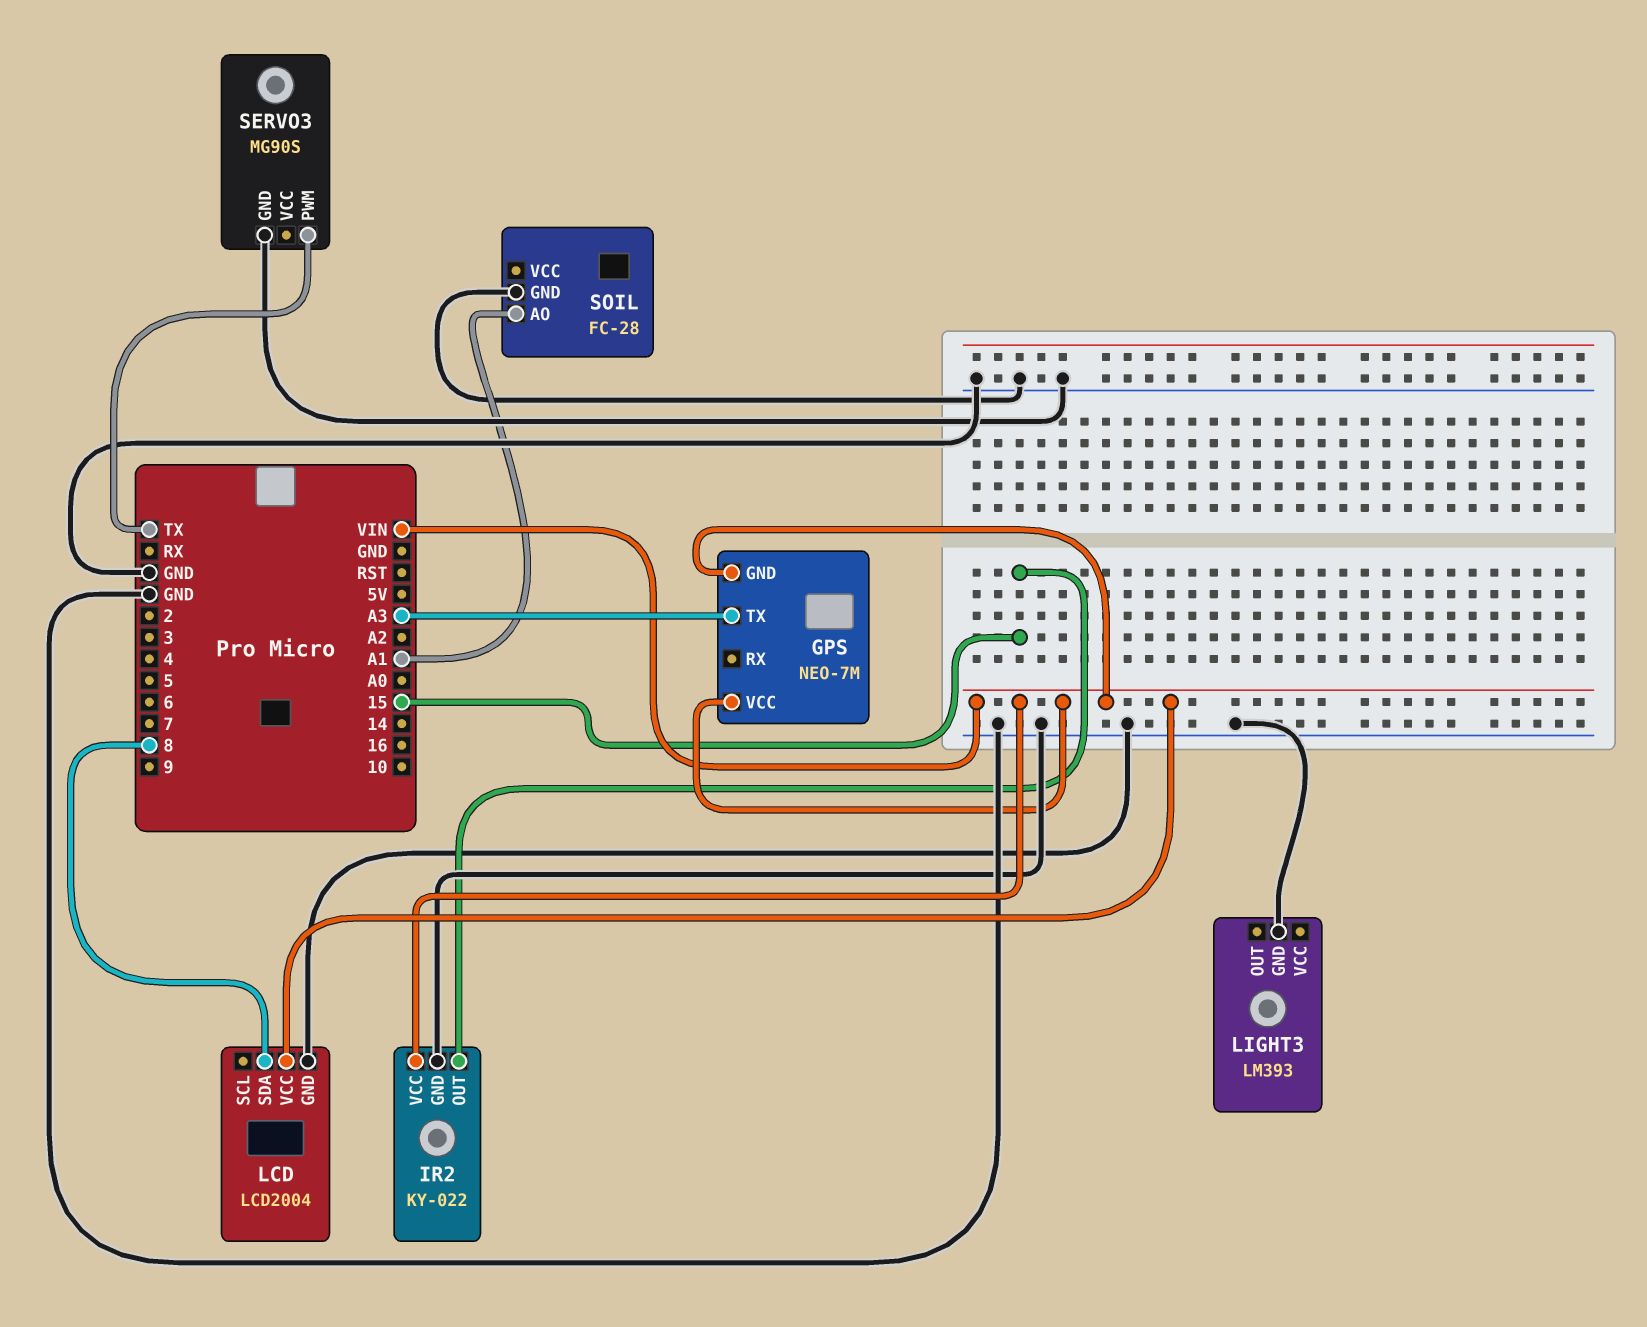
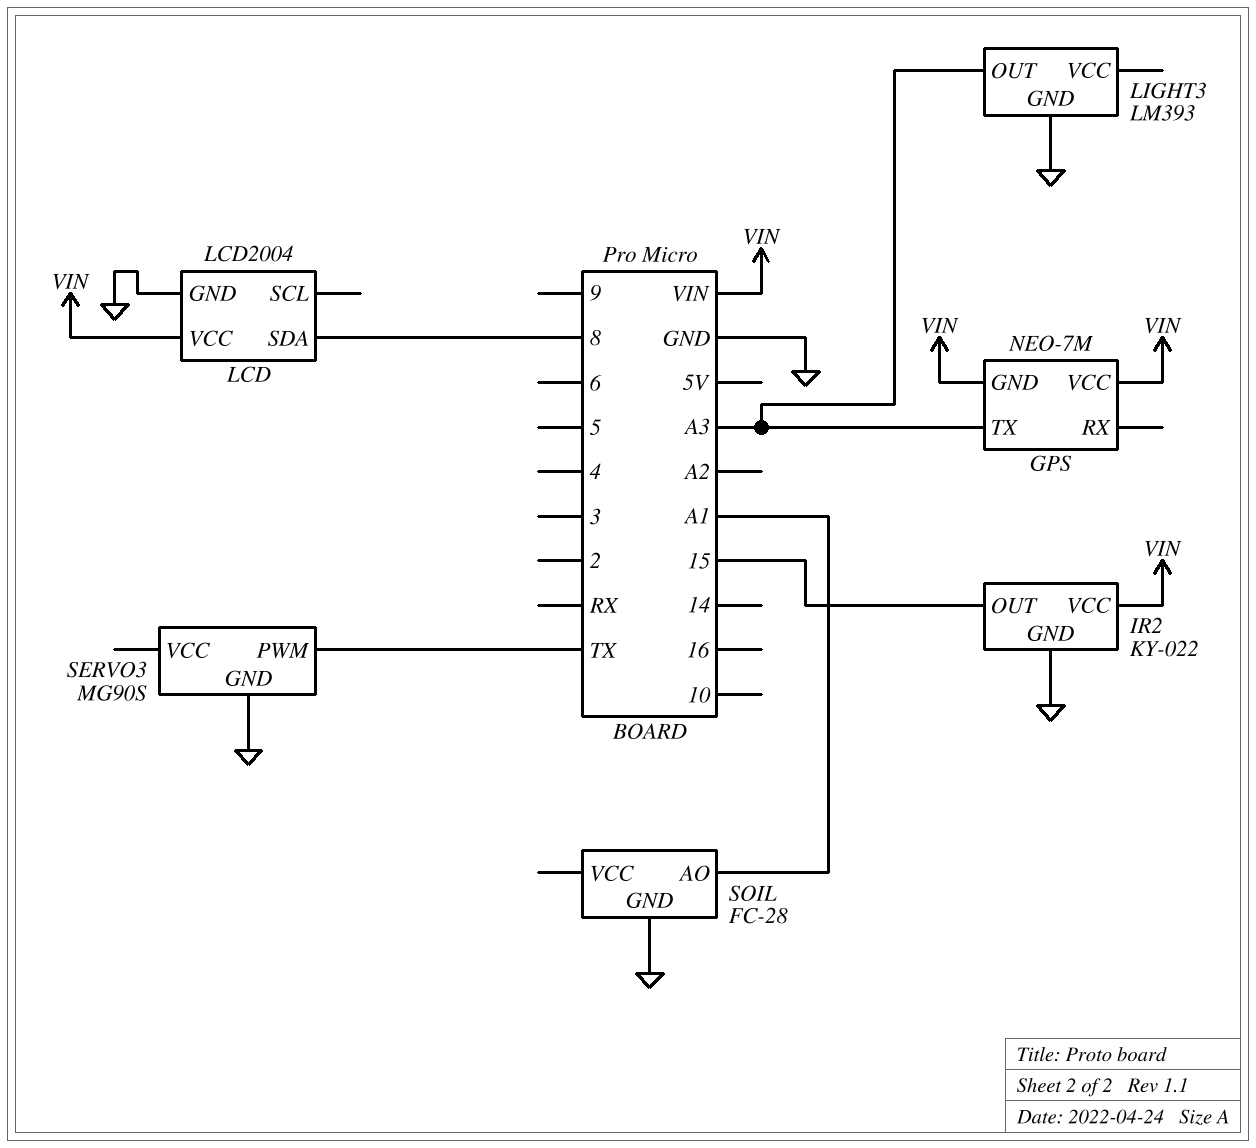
LIGHT3 pin OUT: none -> A3

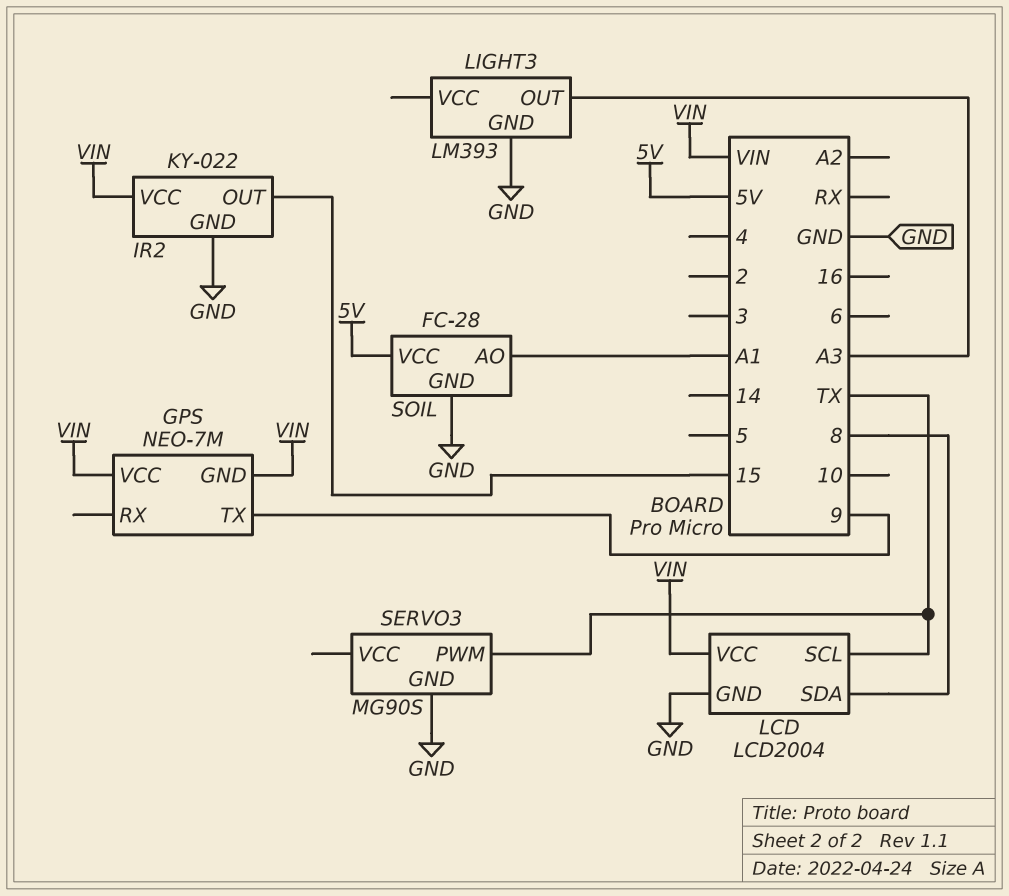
GPS pin TX: A3 -> 9
LCD pin SCL: none -> TX
SOIL pin VCC: none -> 5V

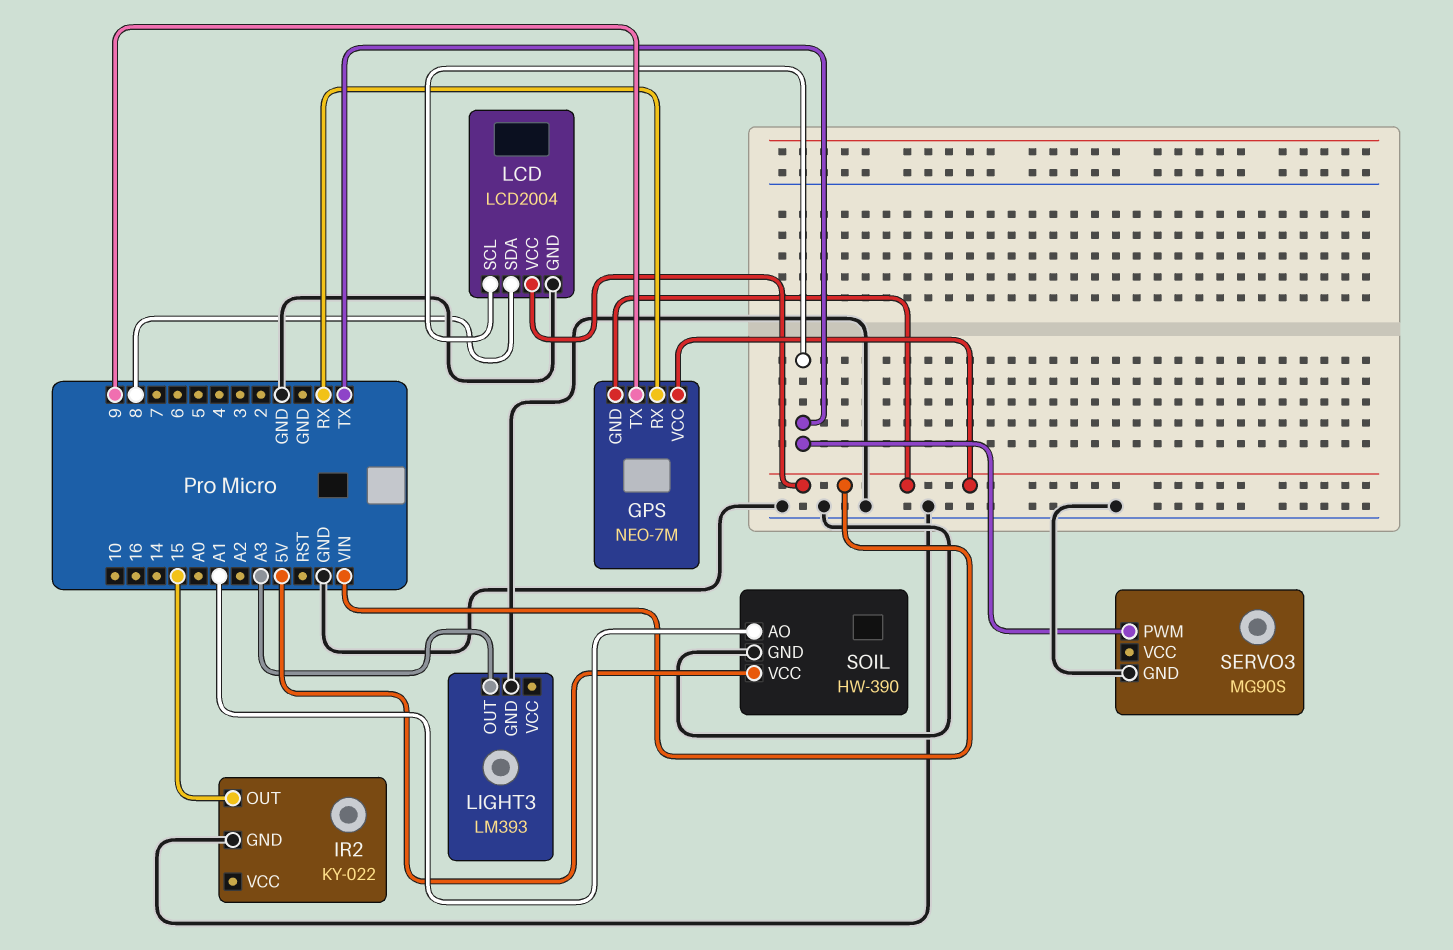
GPS pin RX: none -> RX
IR2 pin VCC: VIN -> none
SOIL: FC-28 -> HW-390

